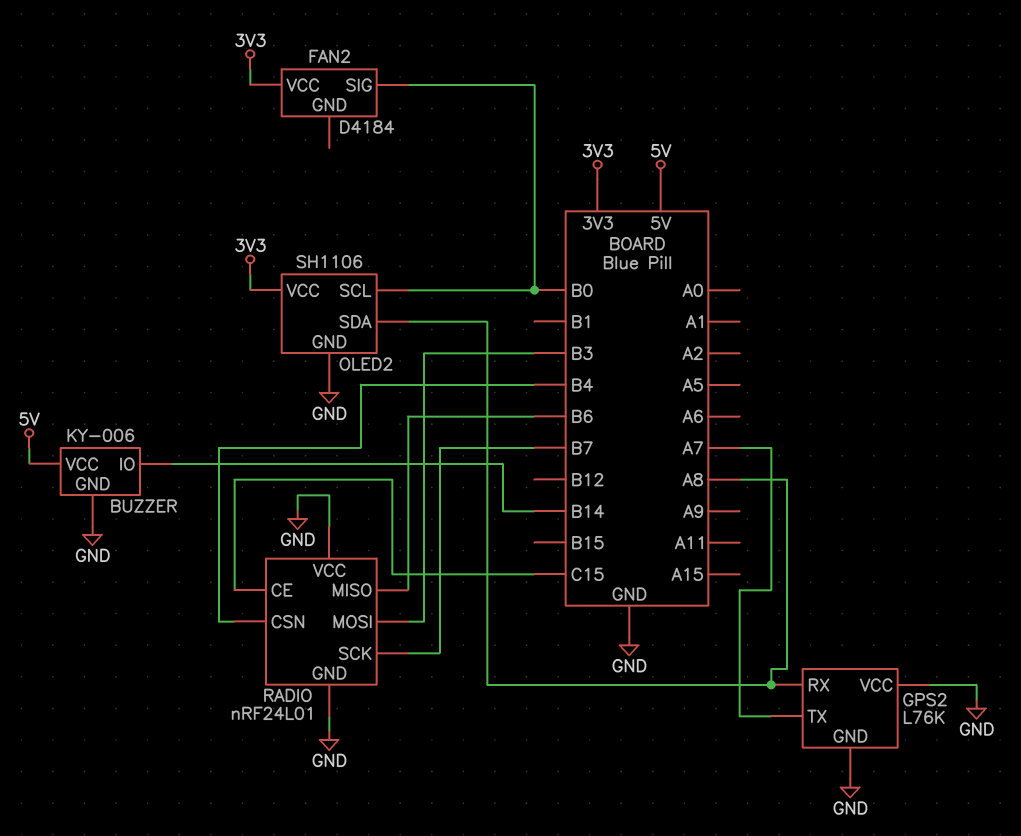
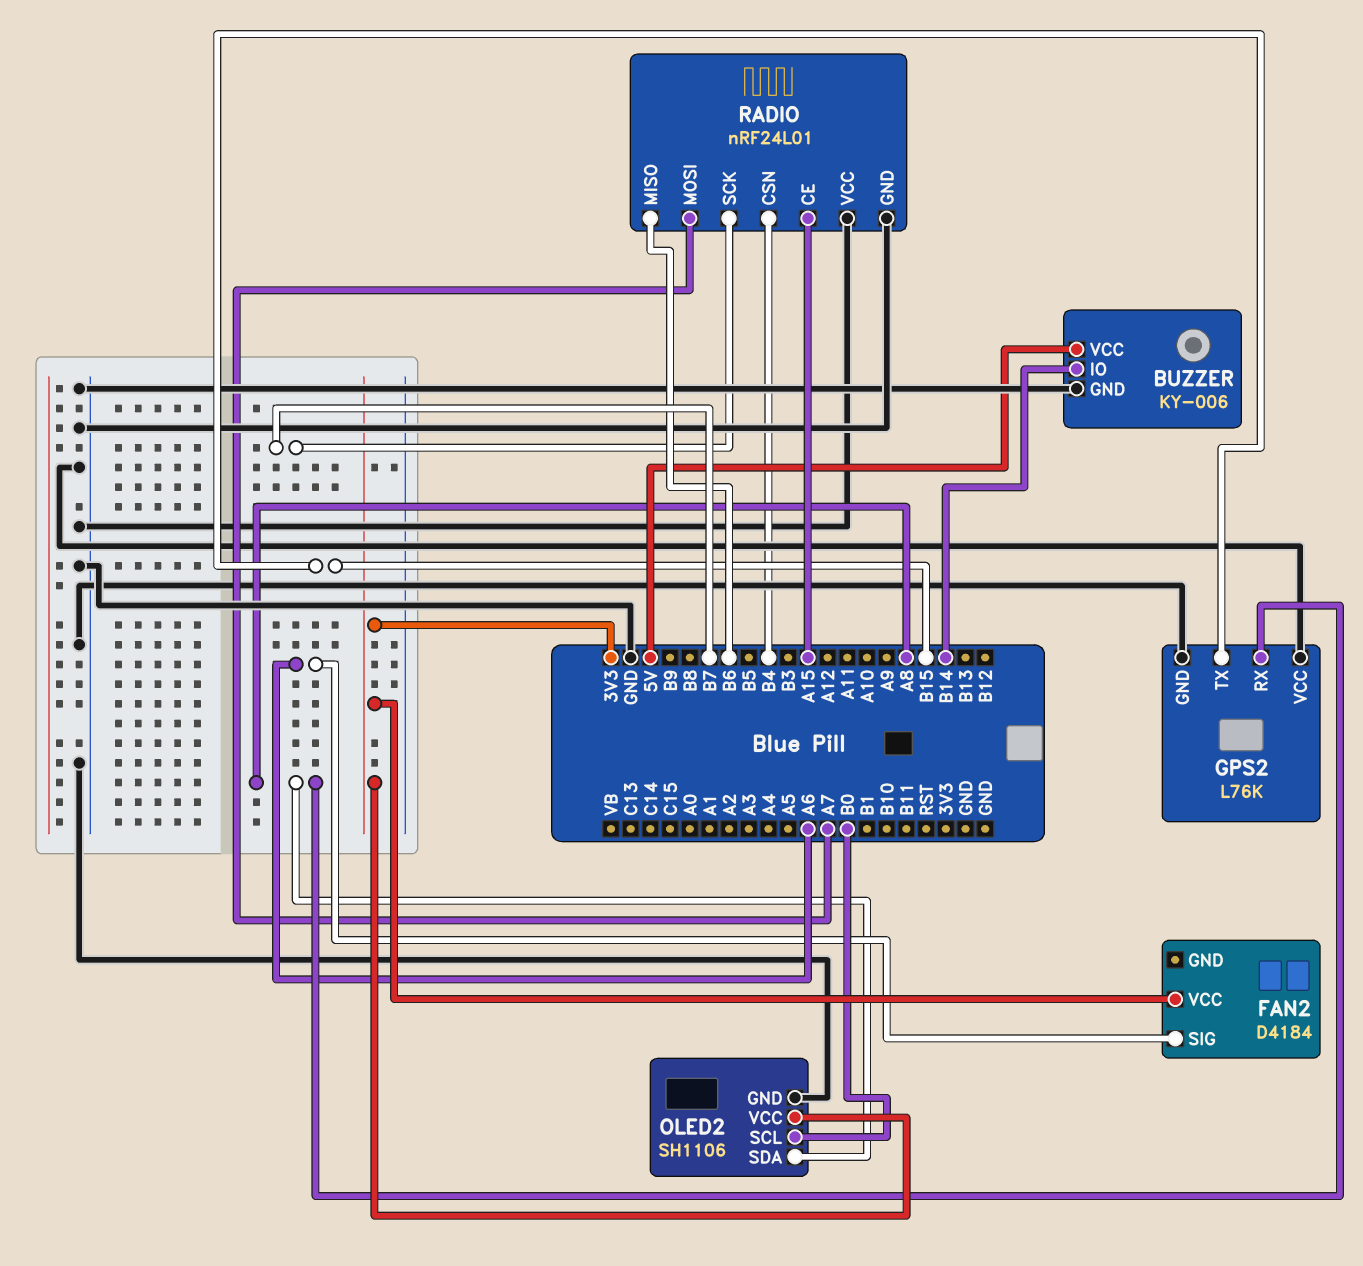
FAN2 pin SIG: B0 -> A6
GPS2 pin TX: A7 -> B15
RADIO pin CE: C15 -> A15
RADIO pin MOSI: B3 -> A7

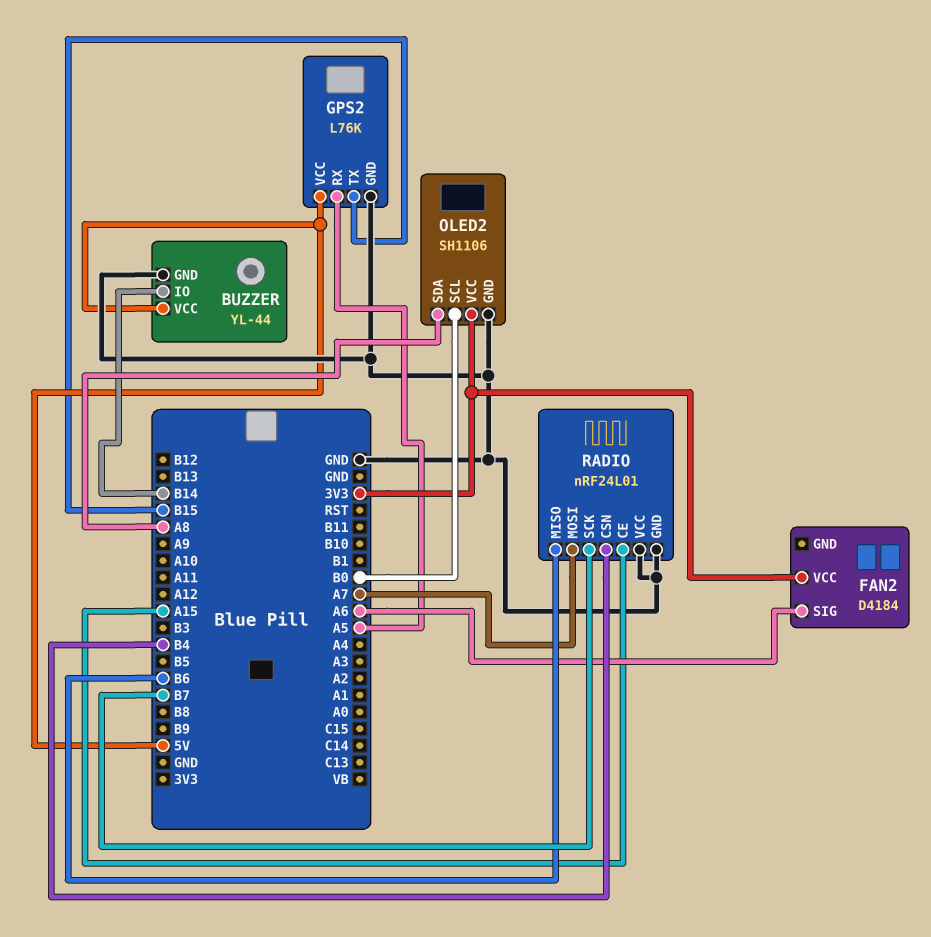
BUZZER: KY-006 -> YL-44
GPS2 pin RX: A8 -> A5
GPS2 pin VCC: GND -> 5V

